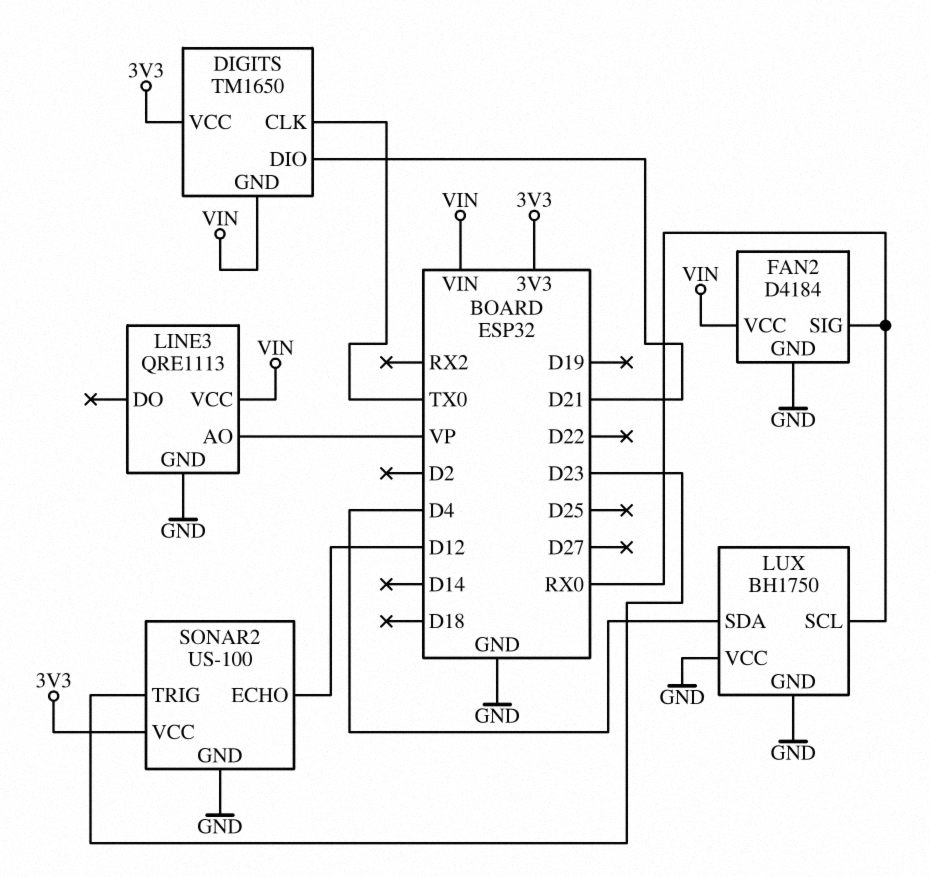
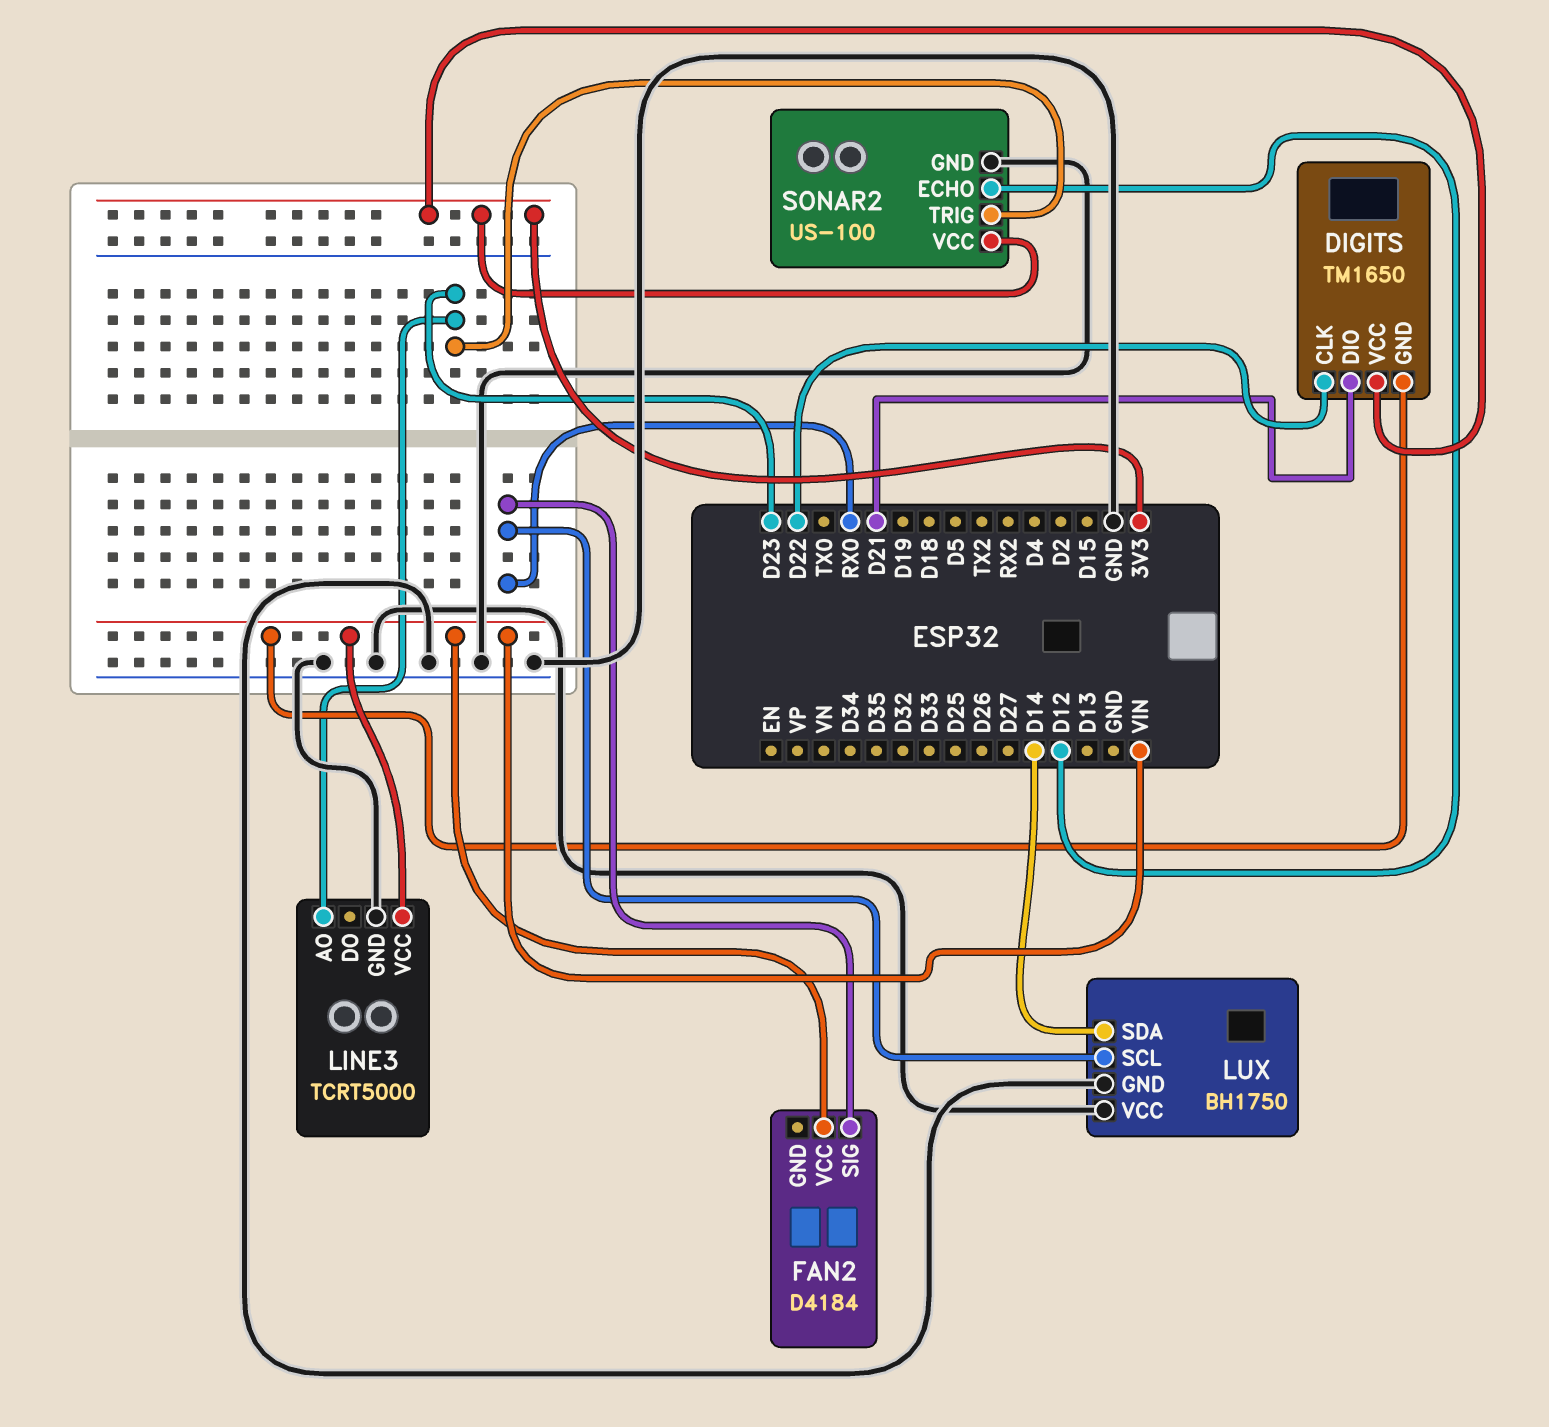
DIGITS pin CLK: TX0 -> D22
FAN2 pin GND: GND -> none
LINE3: QRE1113 -> TCRT5000
LINE3 pin AO: VP -> D23
LUX pin SDA: D4 -> D14

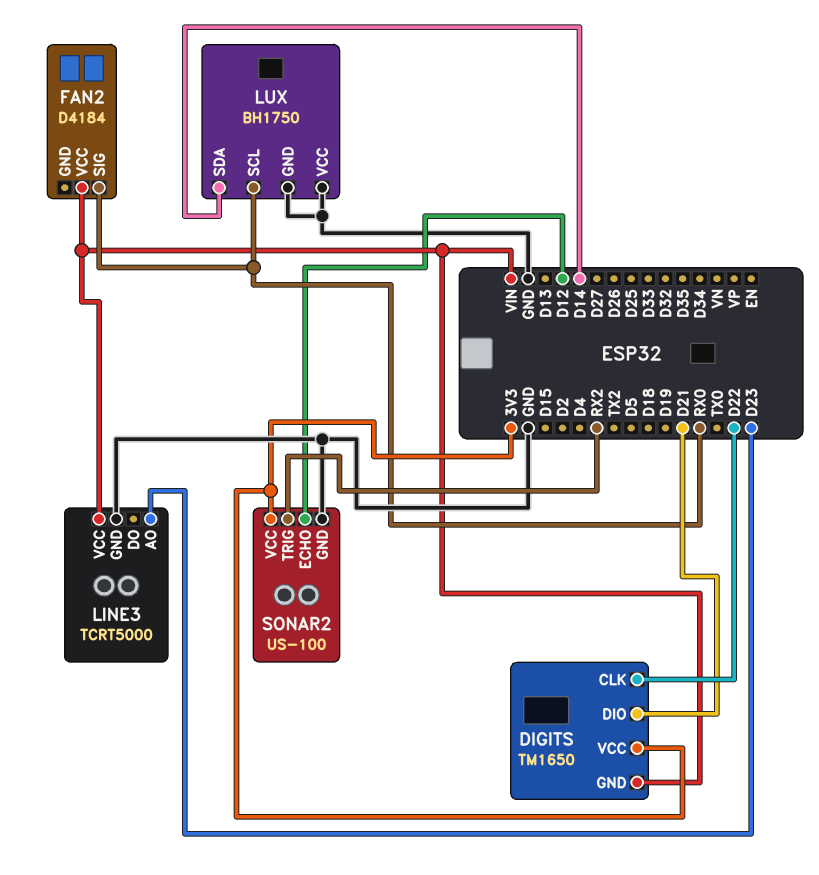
SONAR2 pin TRIG: D23 -> RX2

